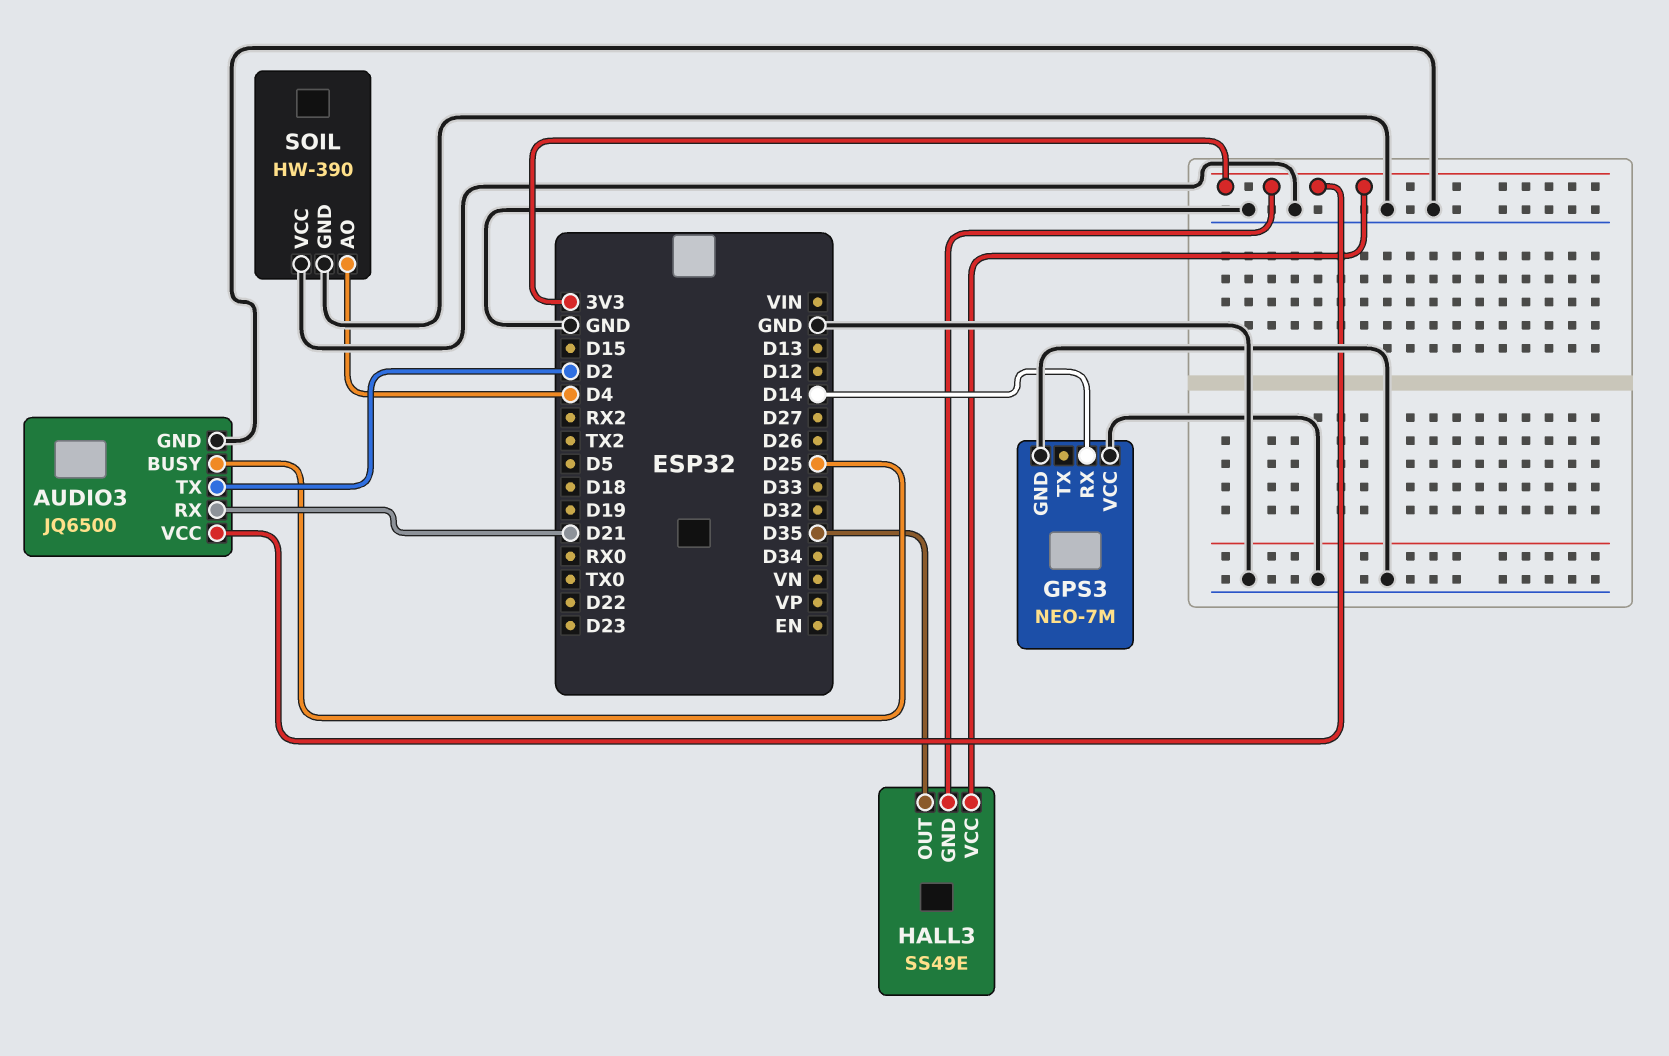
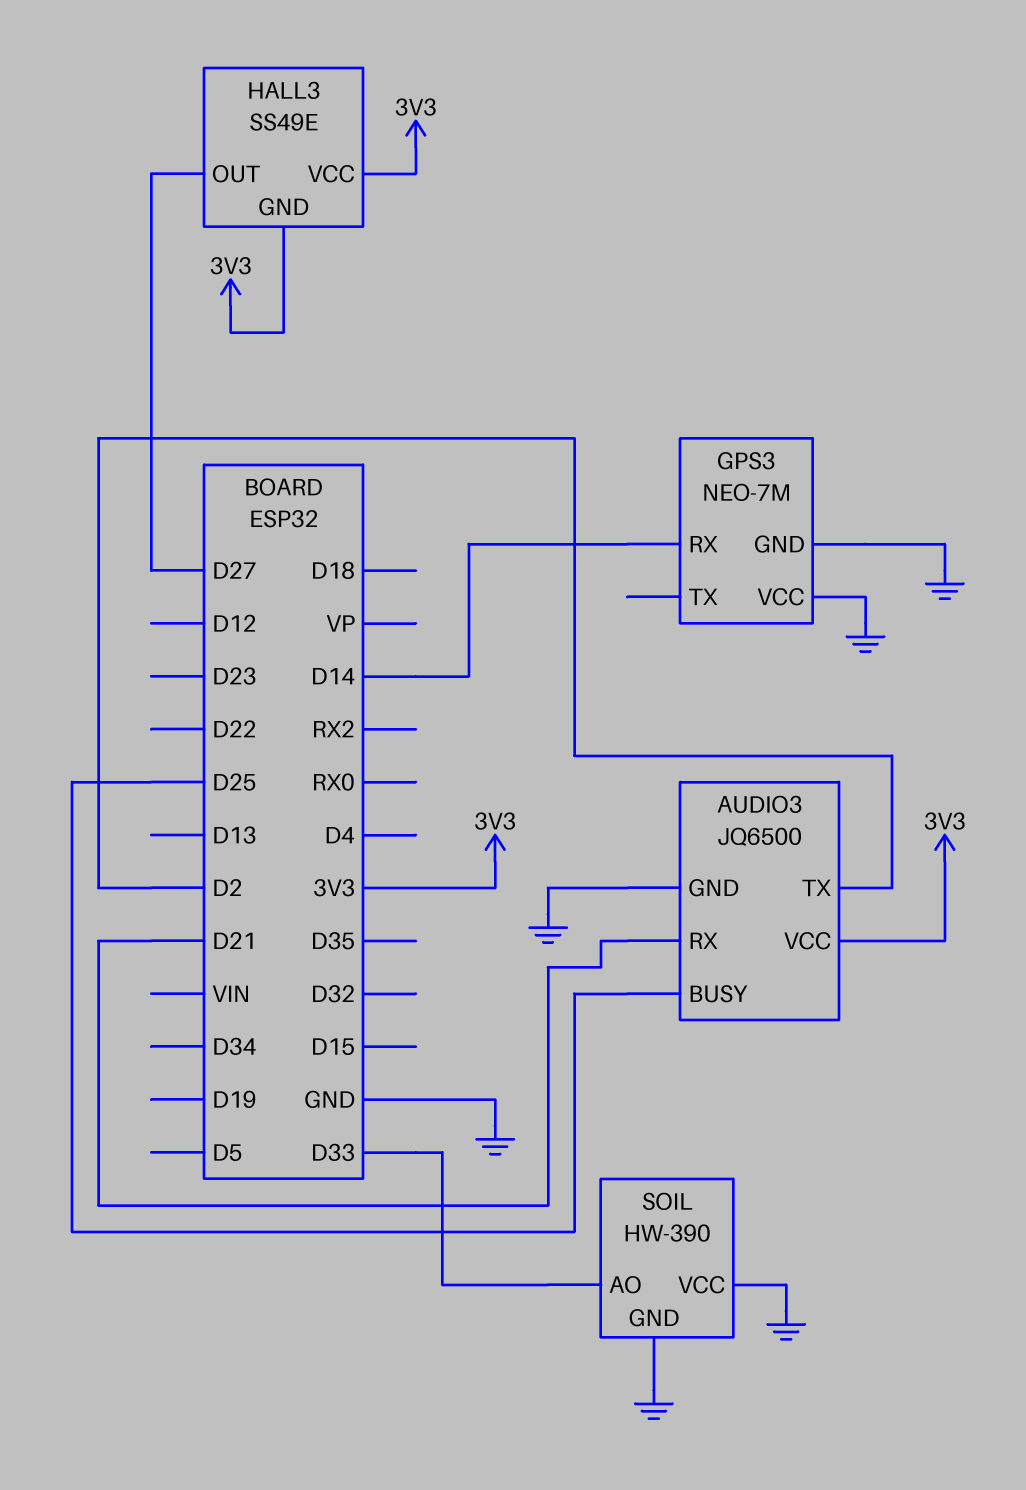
HALL3 pin OUT: D35 -> D27
SOIL pin AO: D4 -> D33

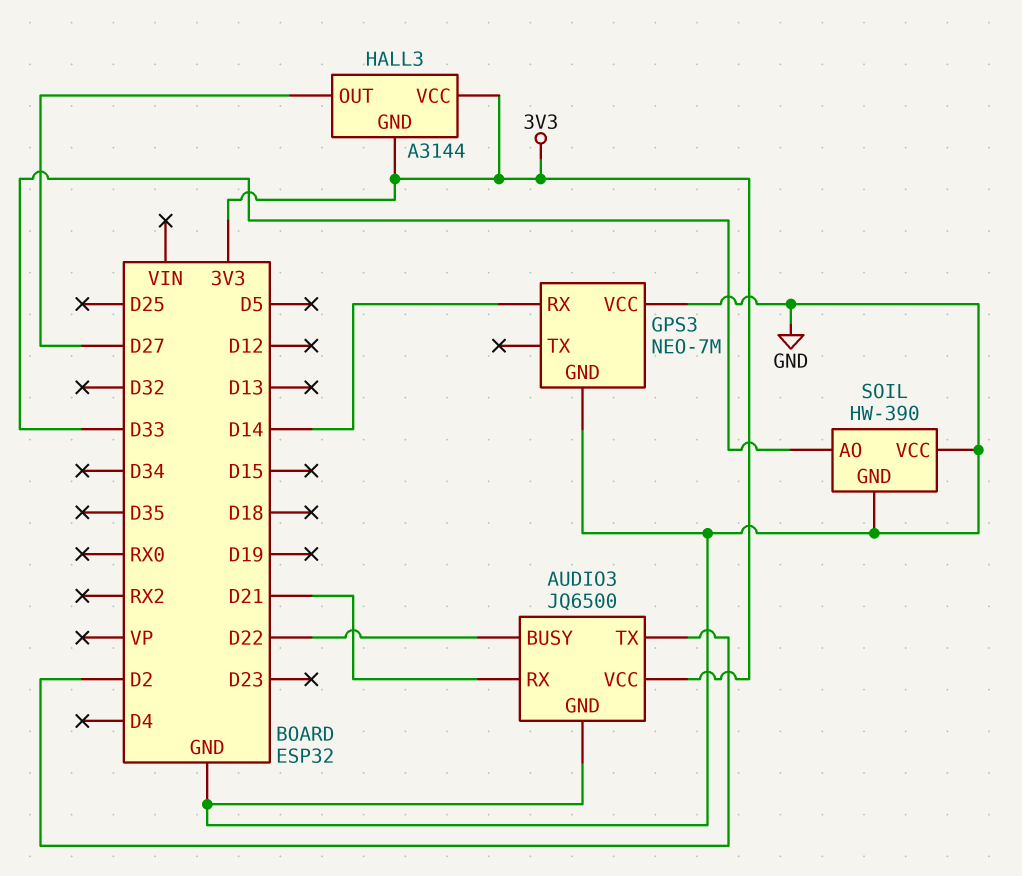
AUDIO3 pin BUSY: D25 -> D22
HALL3: SS49E -> A3144

